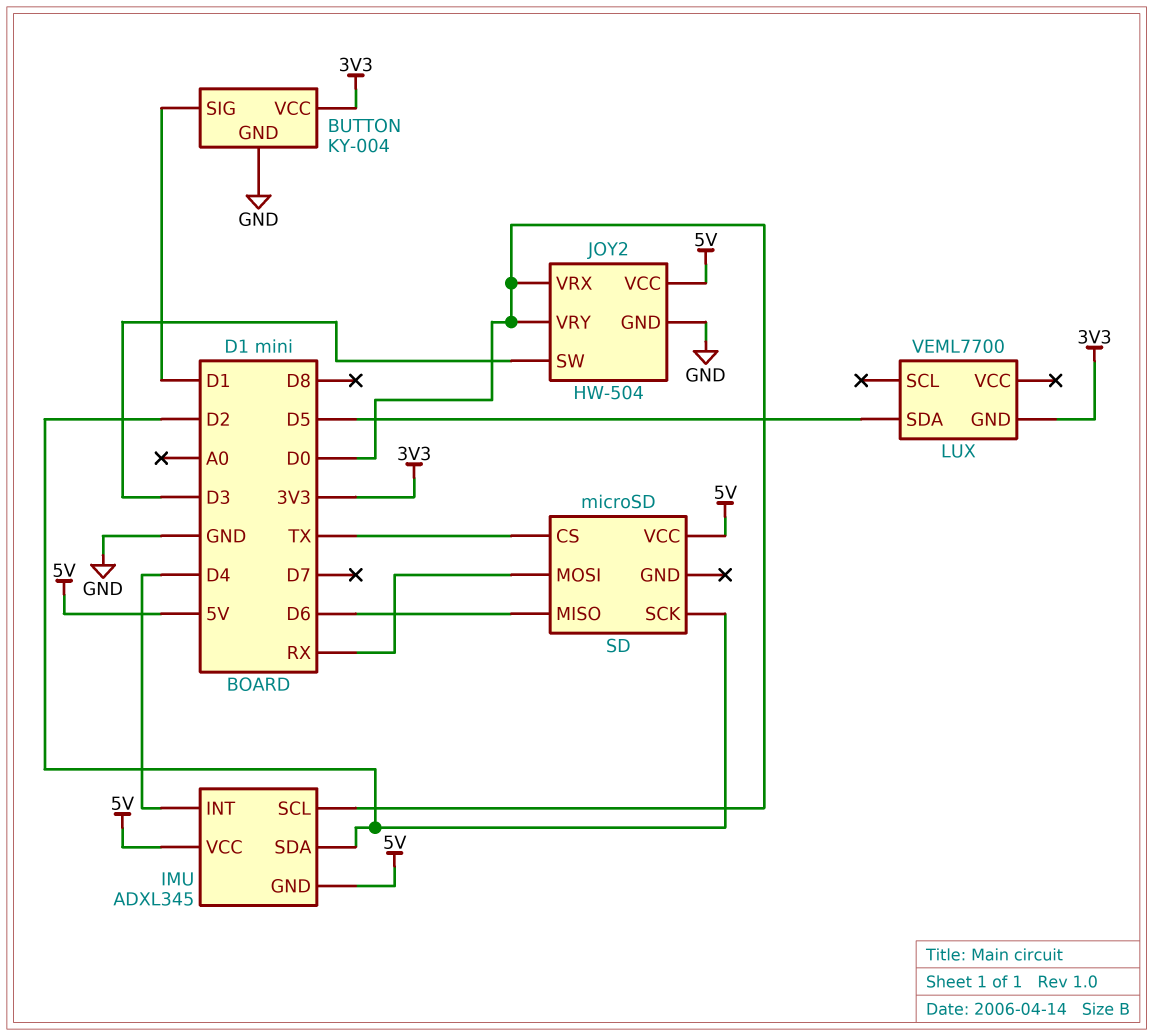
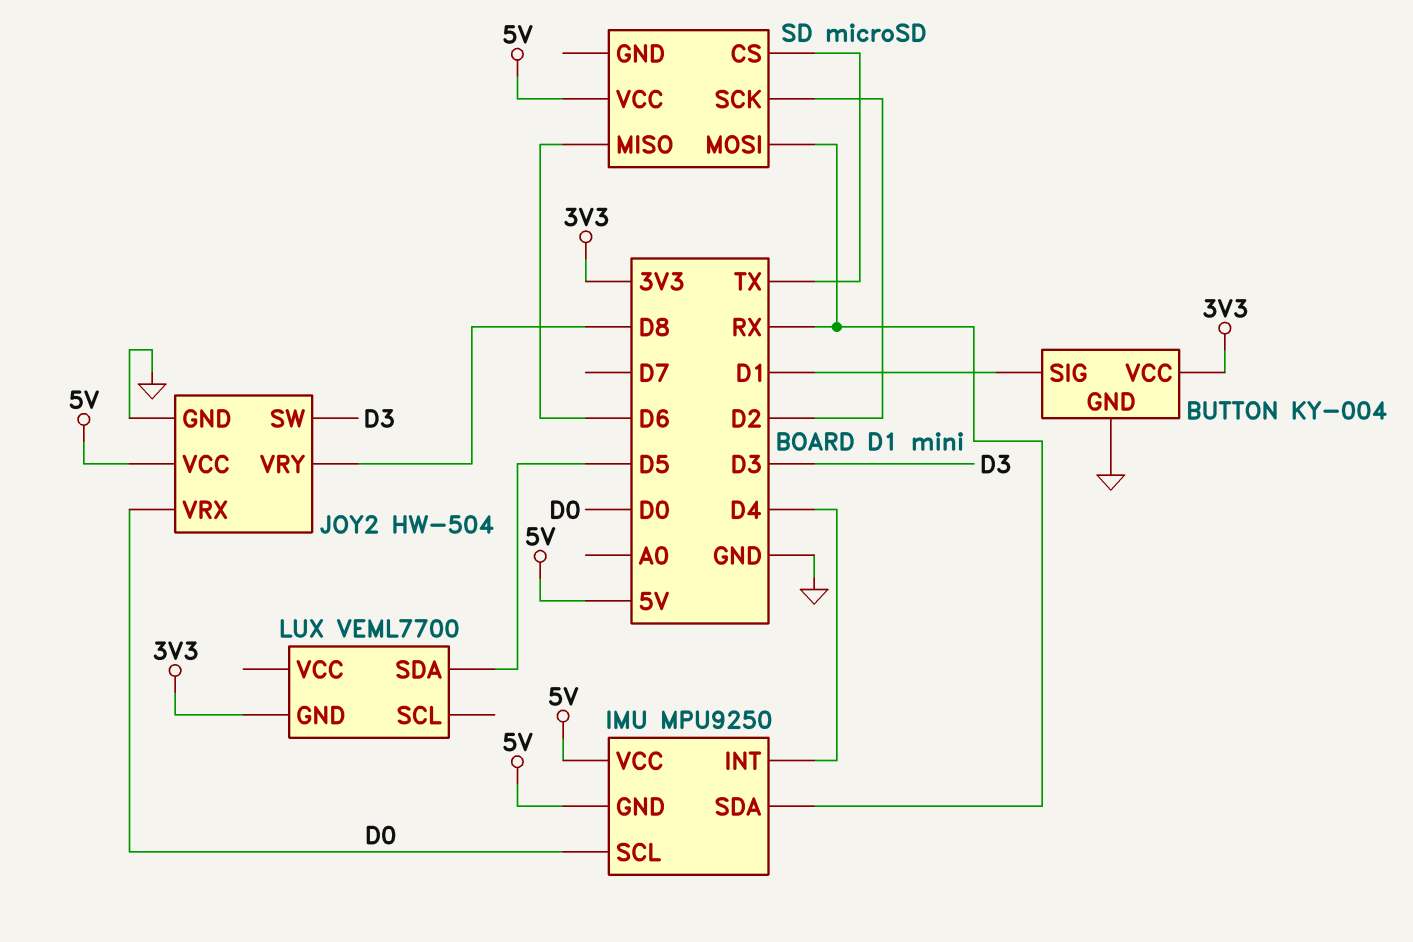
IMU: ADXL345 -> MPU9250
IMU pin SDA: D2 -> RX
JOY2 pin VRY: D0 -> D8

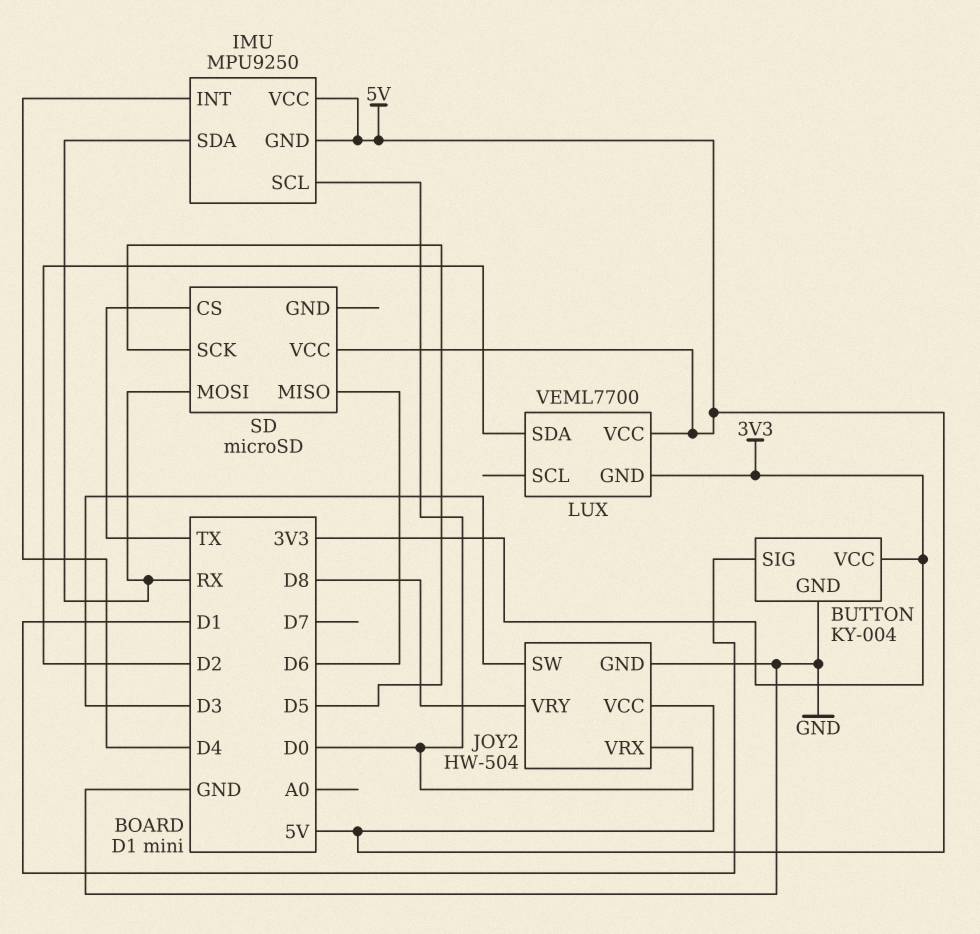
LUX pin SDA: D5 -> D2
LUX pin VCC: none -> 5V
SD pin SCK: D2 -> D5

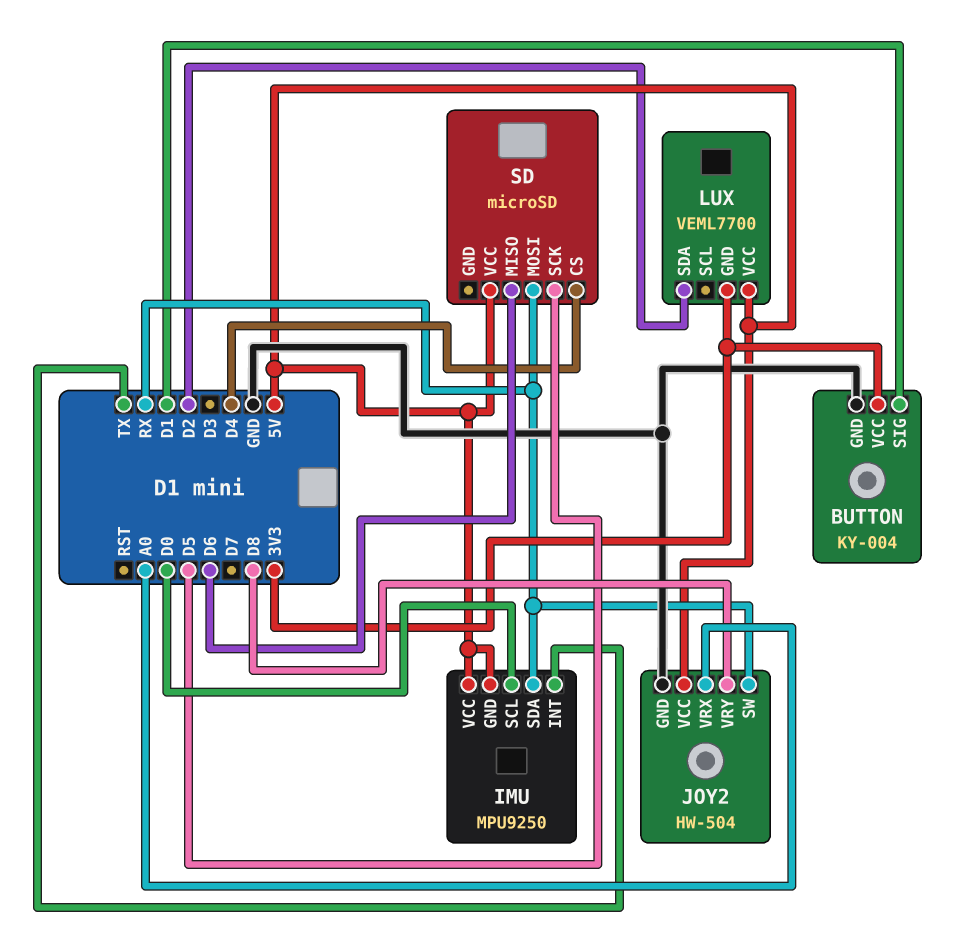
IMU pin INT: D4 -> TX
JOY2 pin SW: D3 -> RX
JOY2 pin VRX: D0 -> A0
SD pin CS: TX -> D4

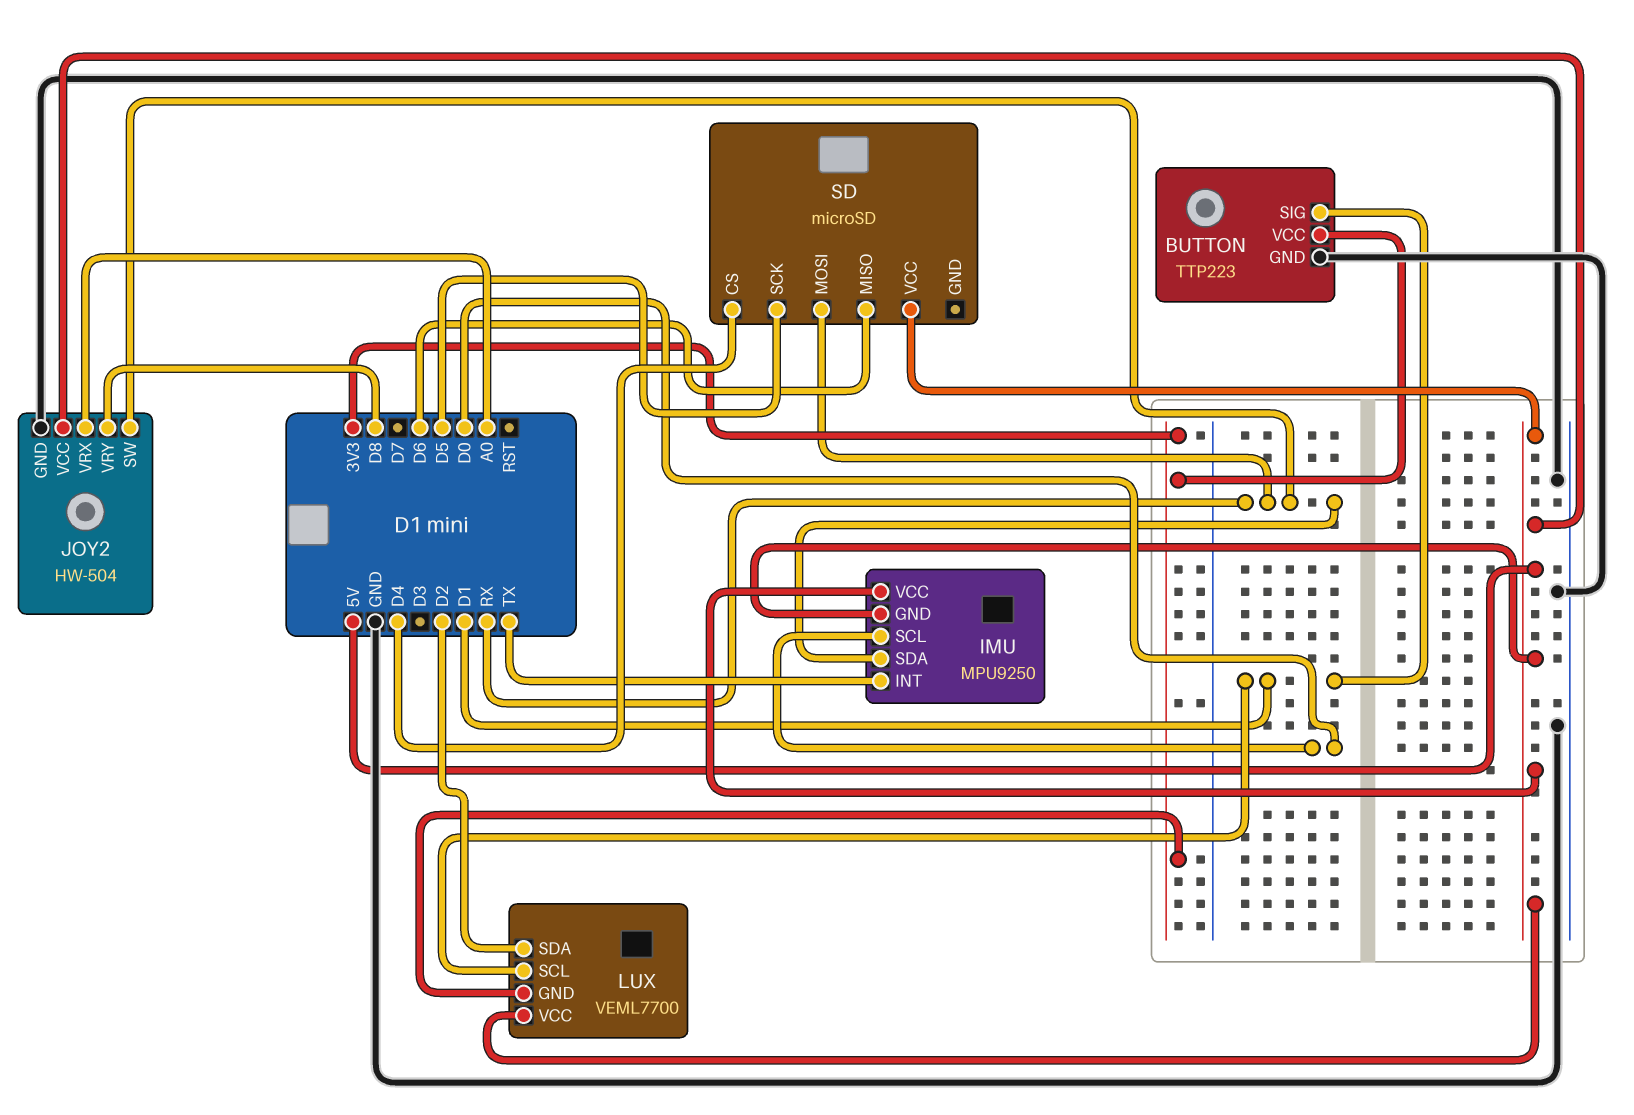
BUTTON: KY-004 -> TTP223
LUX pin SCL: none -> D1

